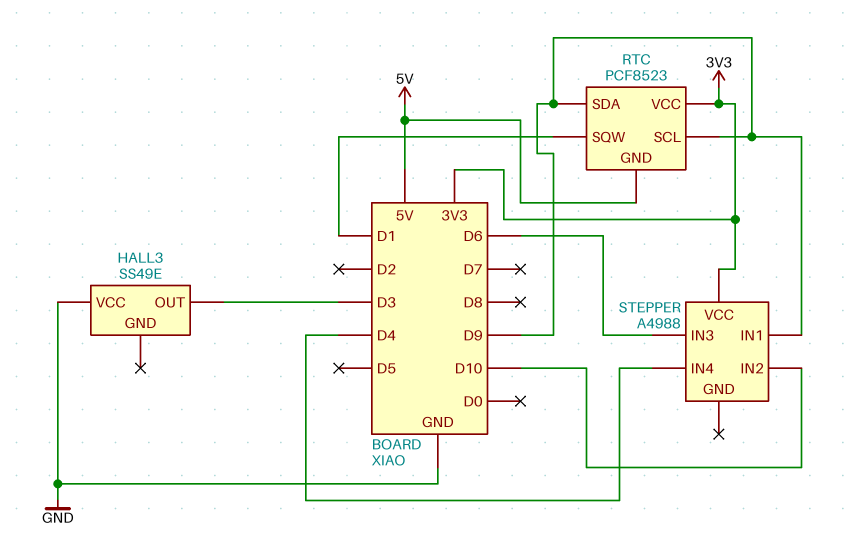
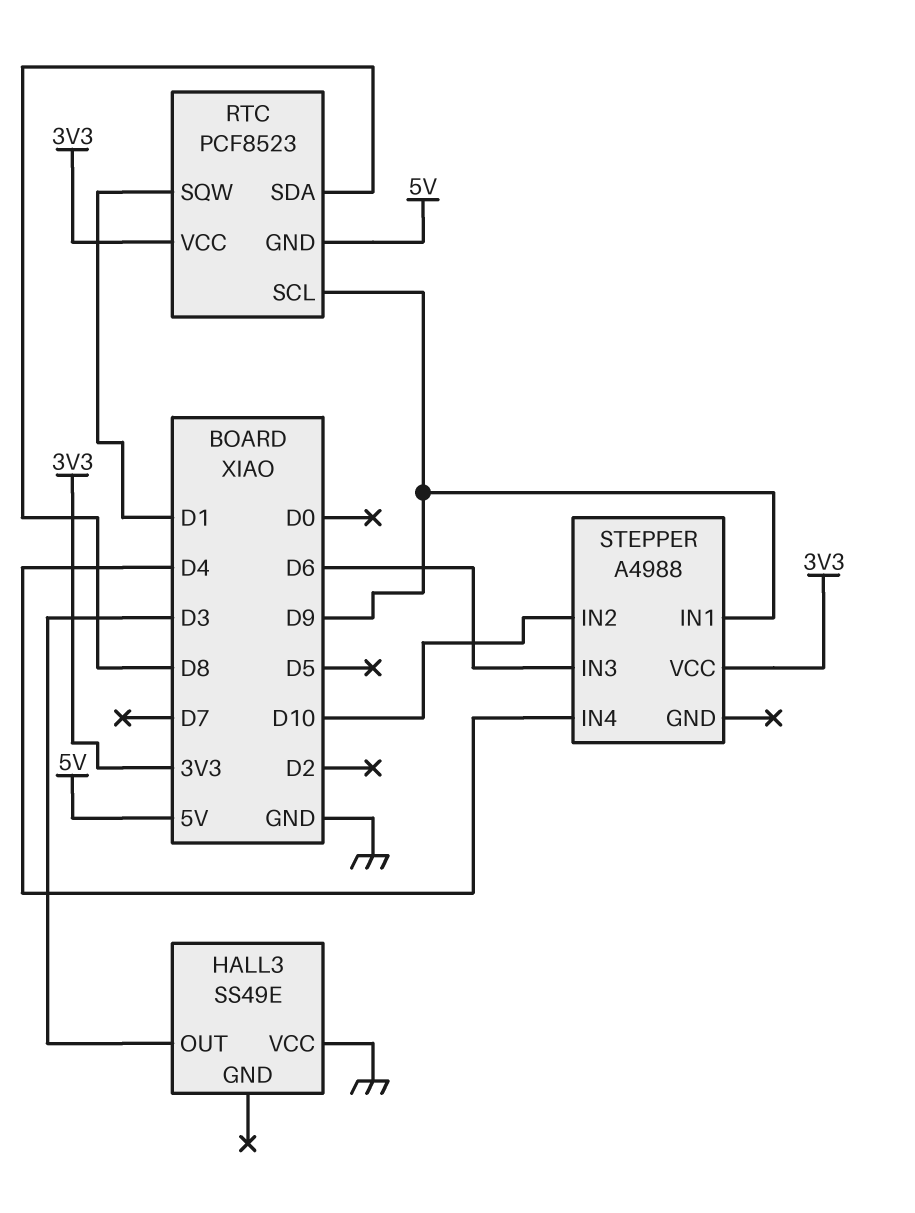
RTC pin SDA: D9 -> D8

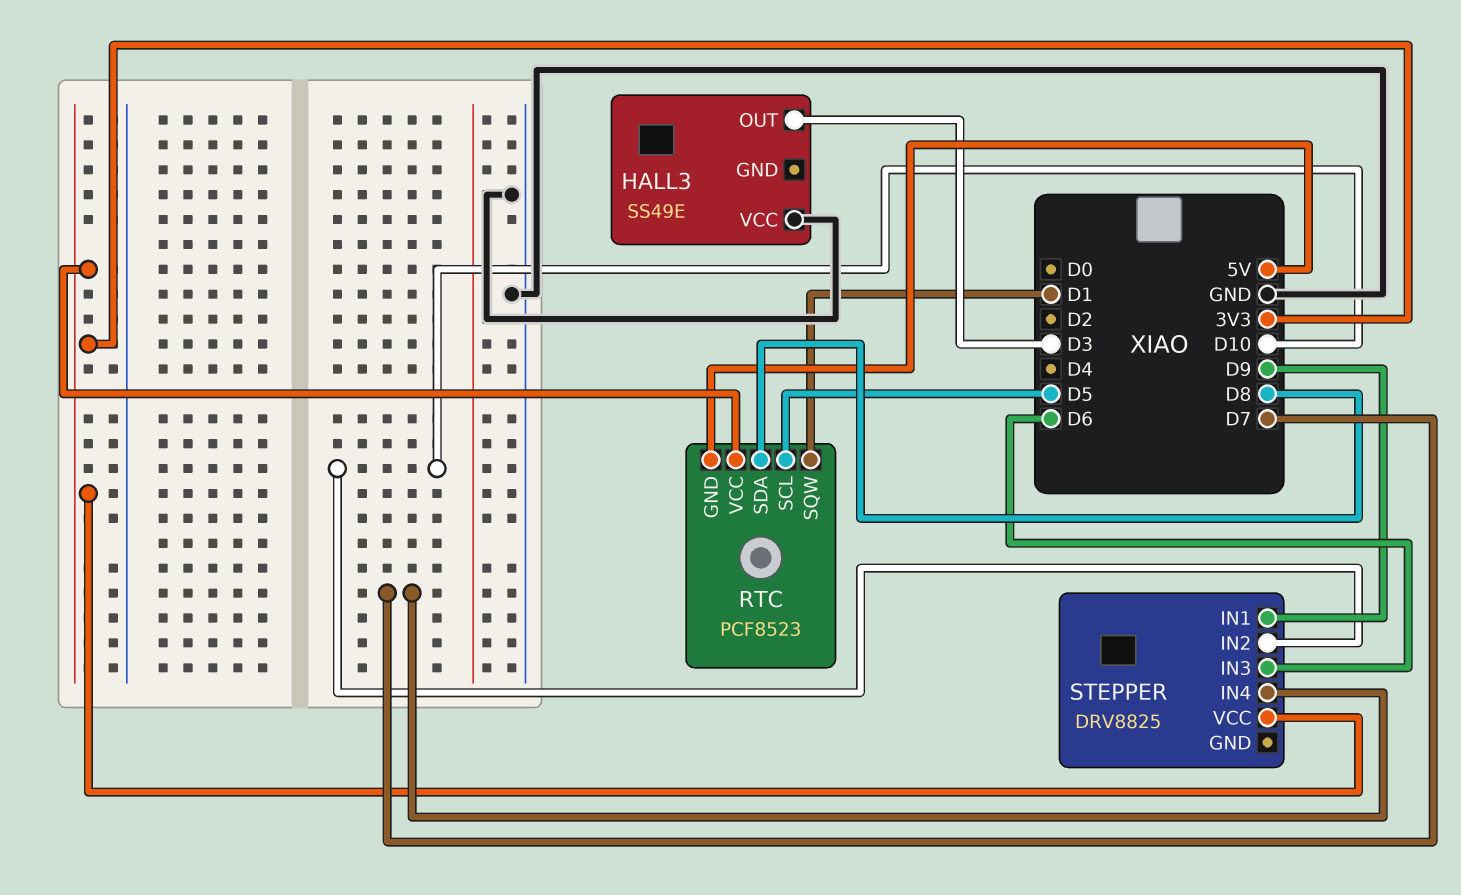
RTC pin SCL: D9 -> D5
STEPPER: A4988 -> DRV8825
STEPPER pin IN4: D4 -> D7

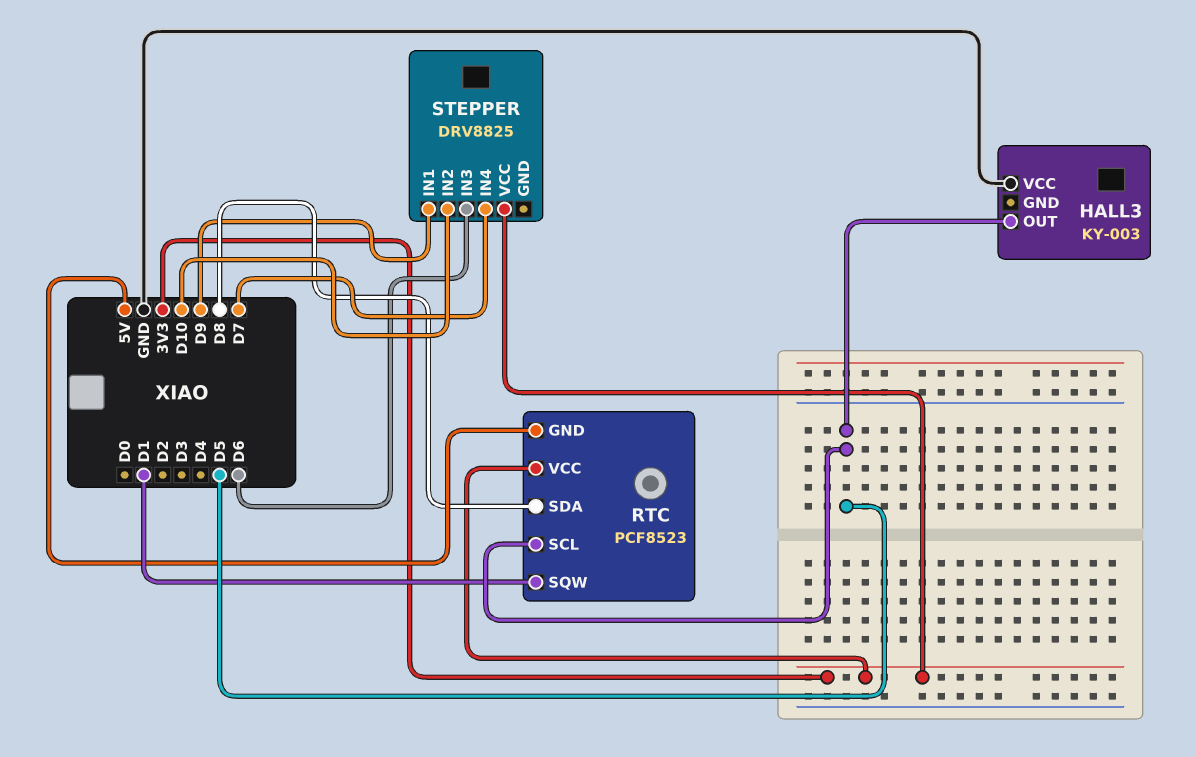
HALL3: SS49E -> KY-003
HALL3 pin OUT: D3 -> D5

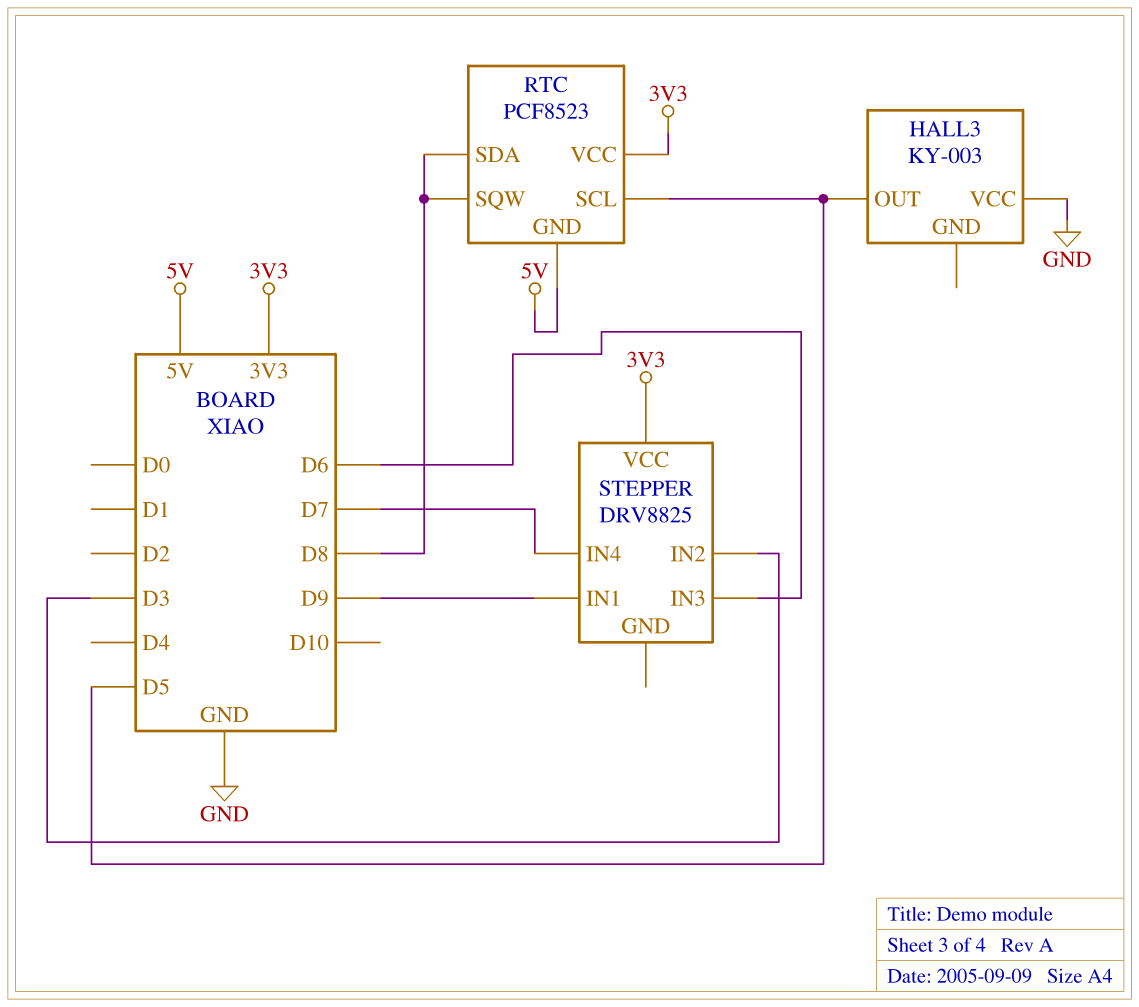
RTC pin SQW: D1 -> D8
STEPPER pin IN2: D10 -> D3

